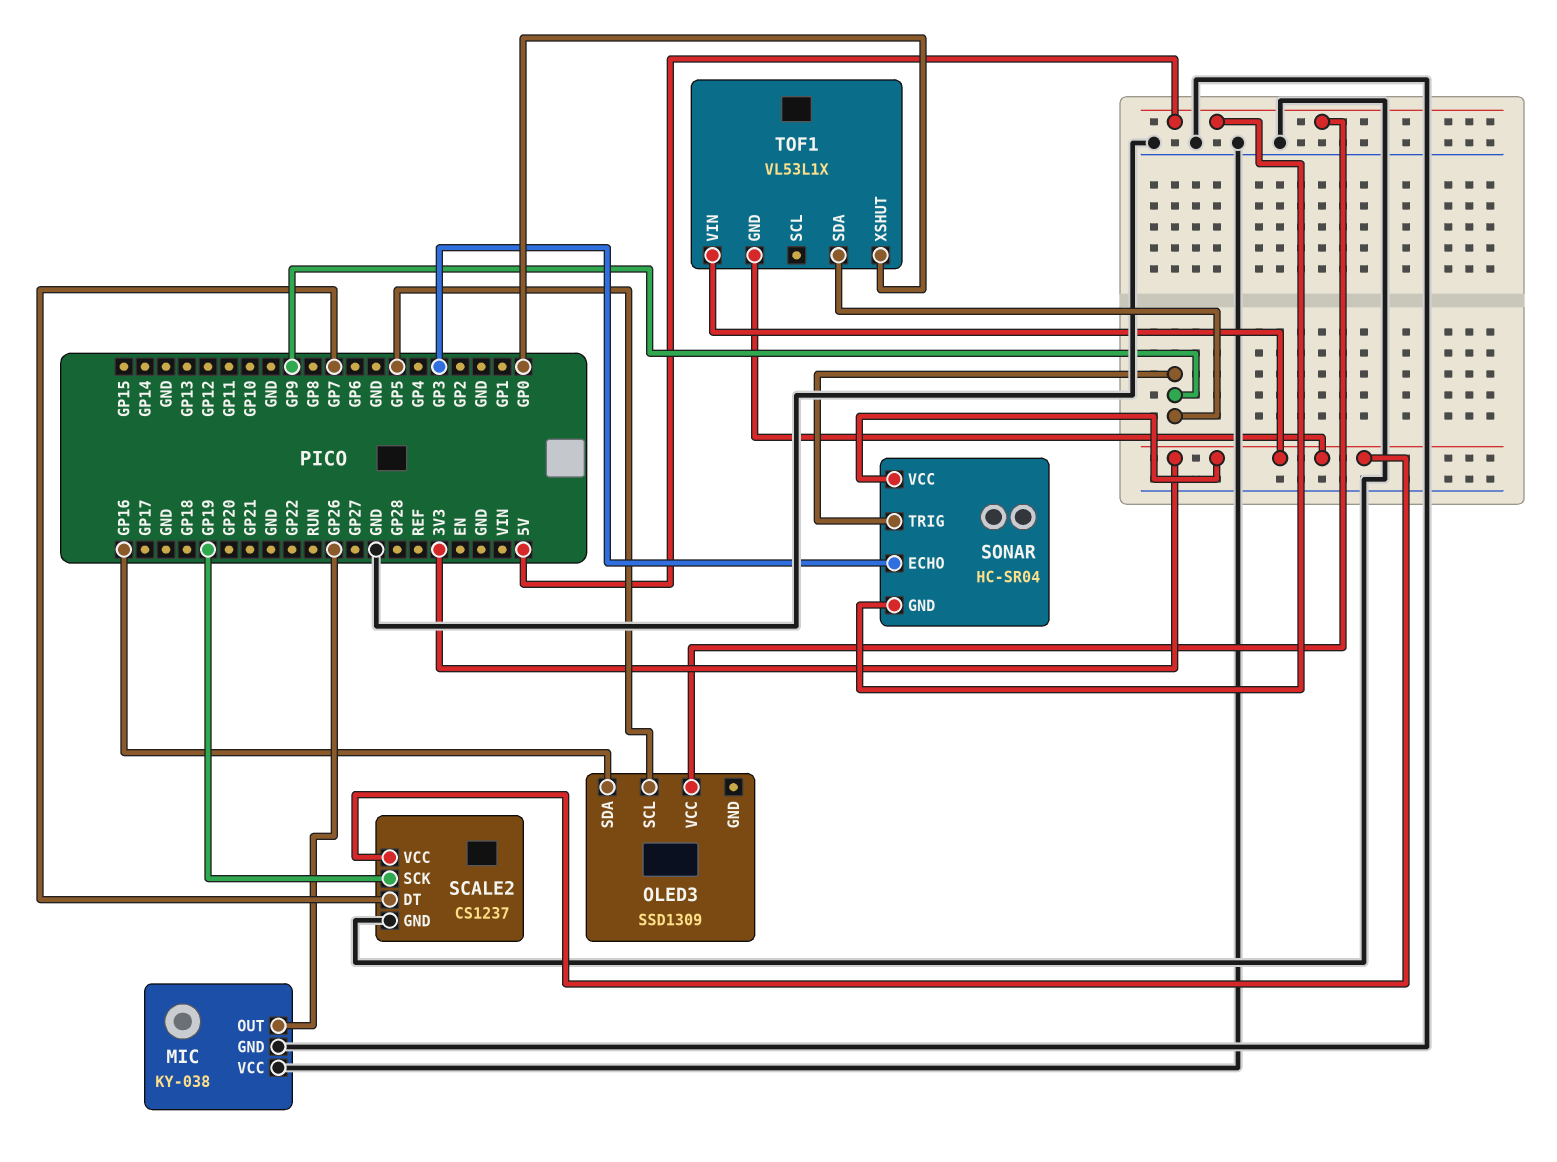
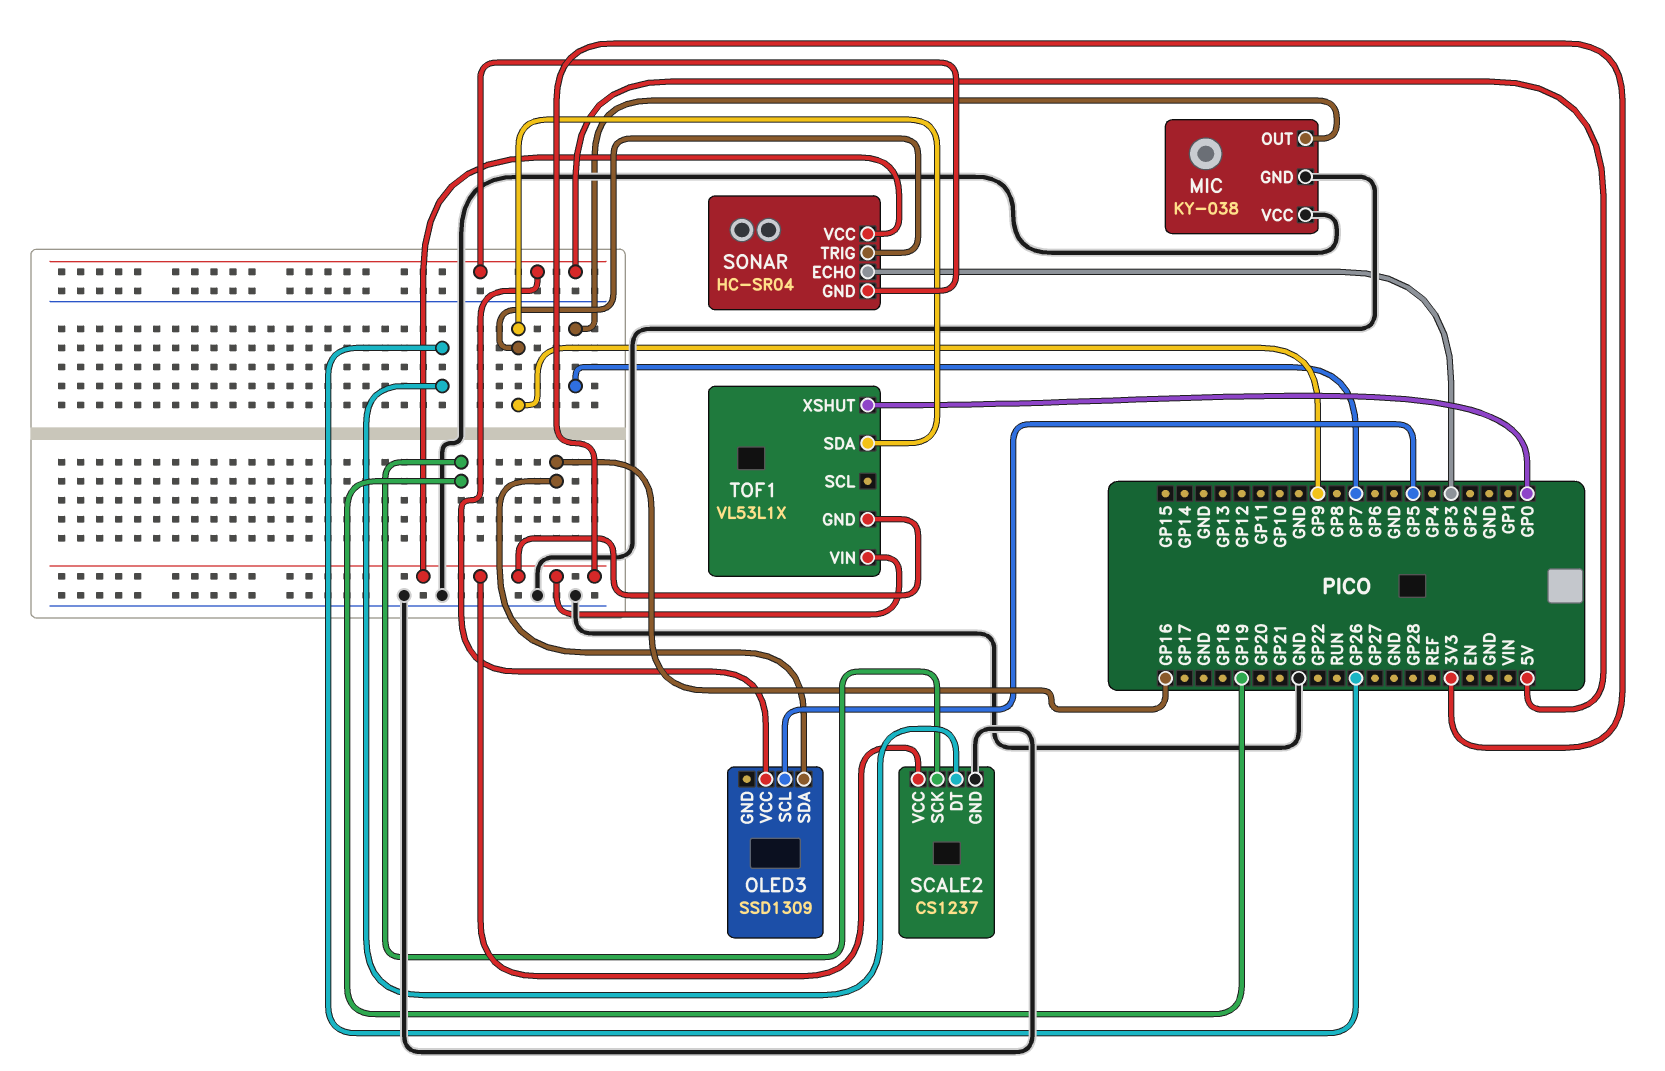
MIC pin OUT: GP26 -> GP7
SCALE2 pin DT: GP7 -> GP26

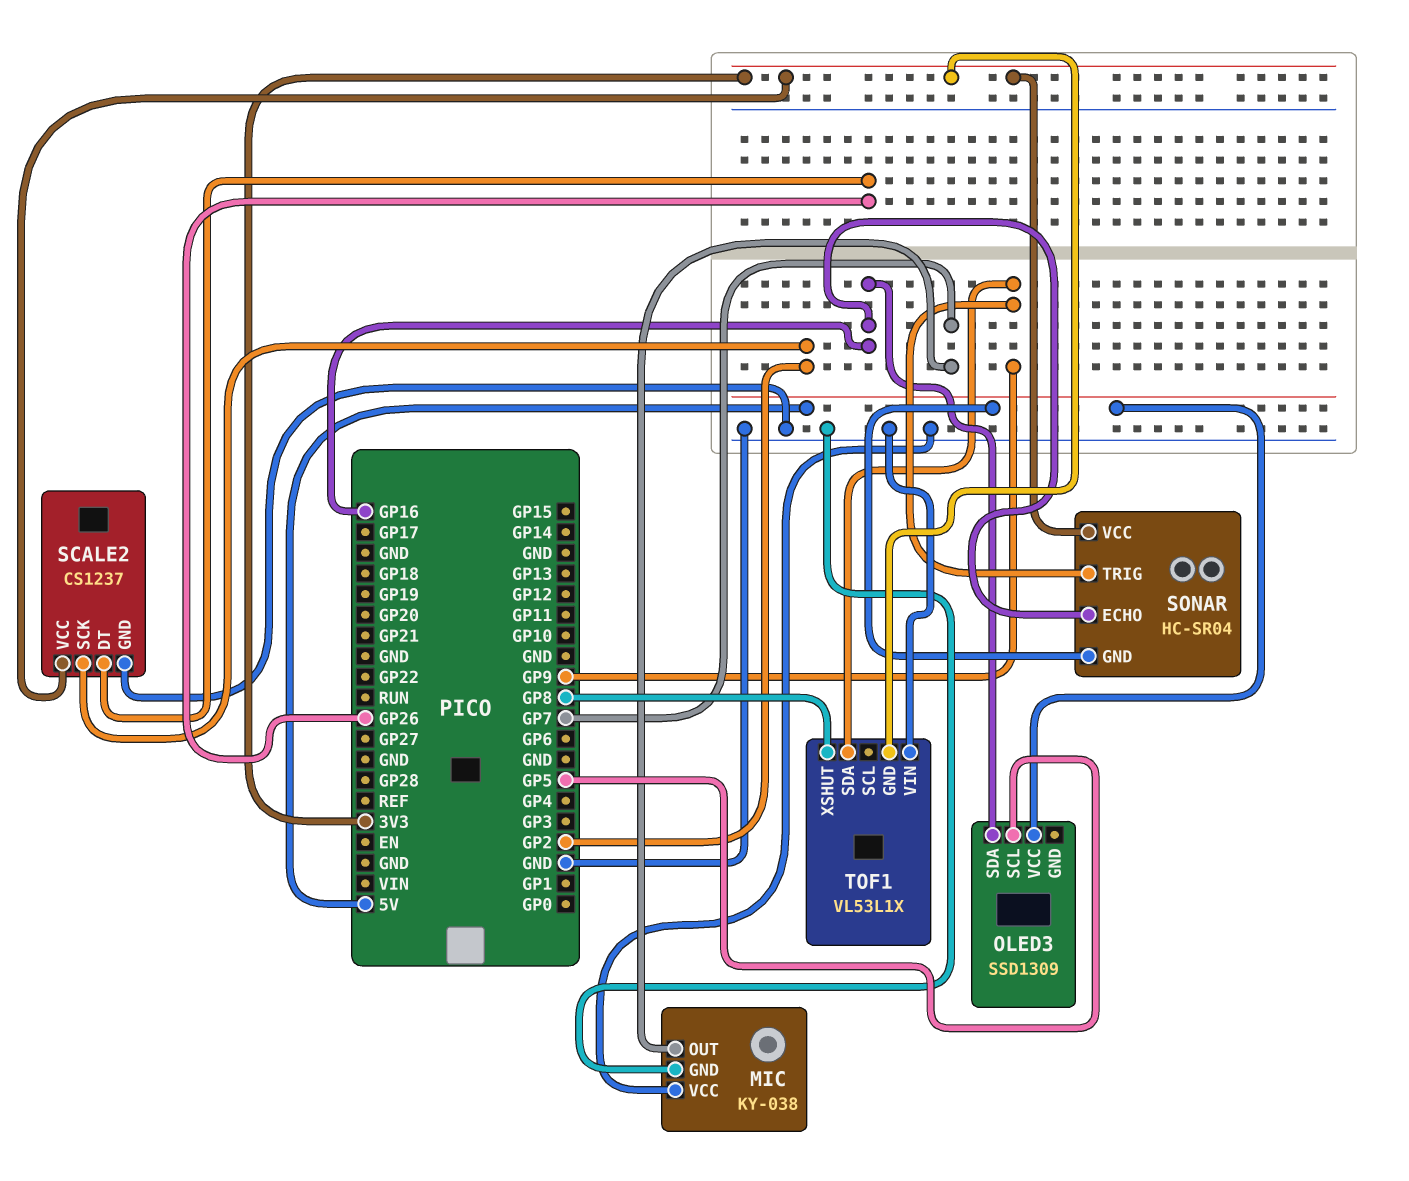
SCALE2 pin SCK: GP19 -> GP2
SONAR pin ECHO: GP3 -> GP16
TOF1 pin VIN: 3V3 -> GND
TOF1 pin XSHUT: GP0 -> GP8

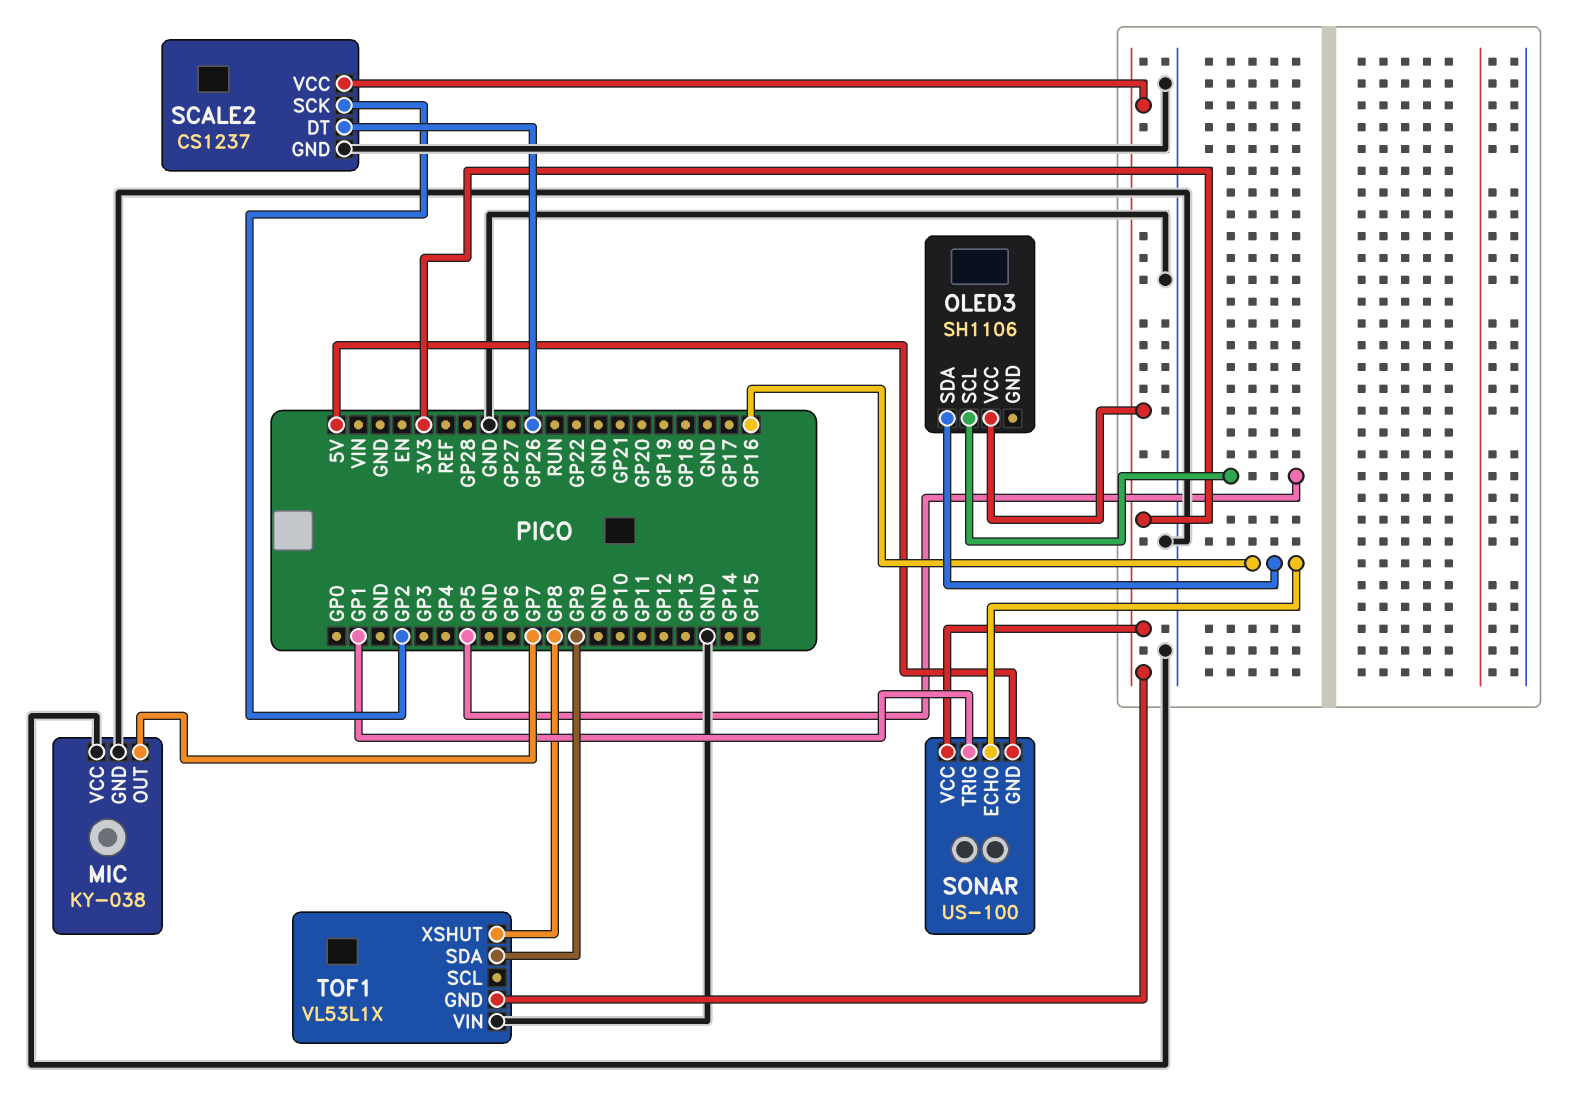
OLED3: SSD1309 -> SH1106
OLED3 pin VCC: 5V -> 3V3
SONAR: HC-SR04 -> US-100
SONAR pin TRIG: GP9 -> GP1

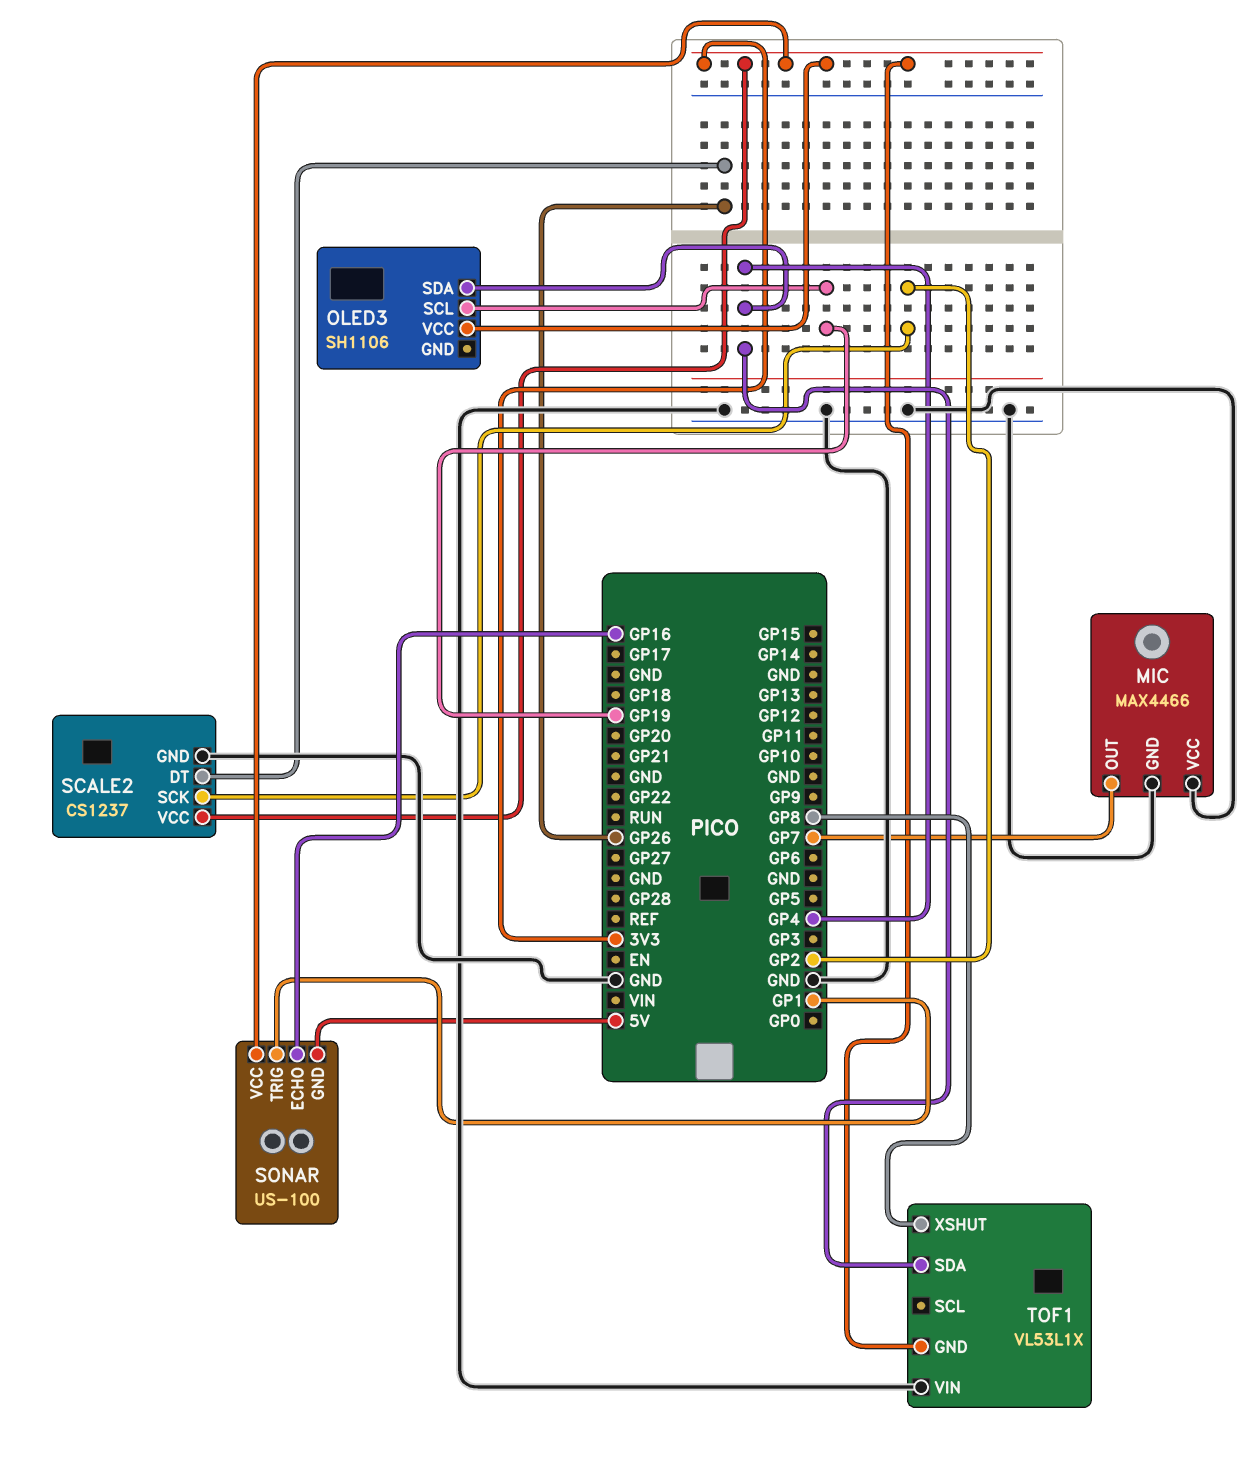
MIC: KY-038 -> MAX4466
OLED3 pin SCL: GP5 -> GP19
OLED3 pin SDA: GP16 -> GP4
TOF1 pin SDA: GP9 -> GP4

